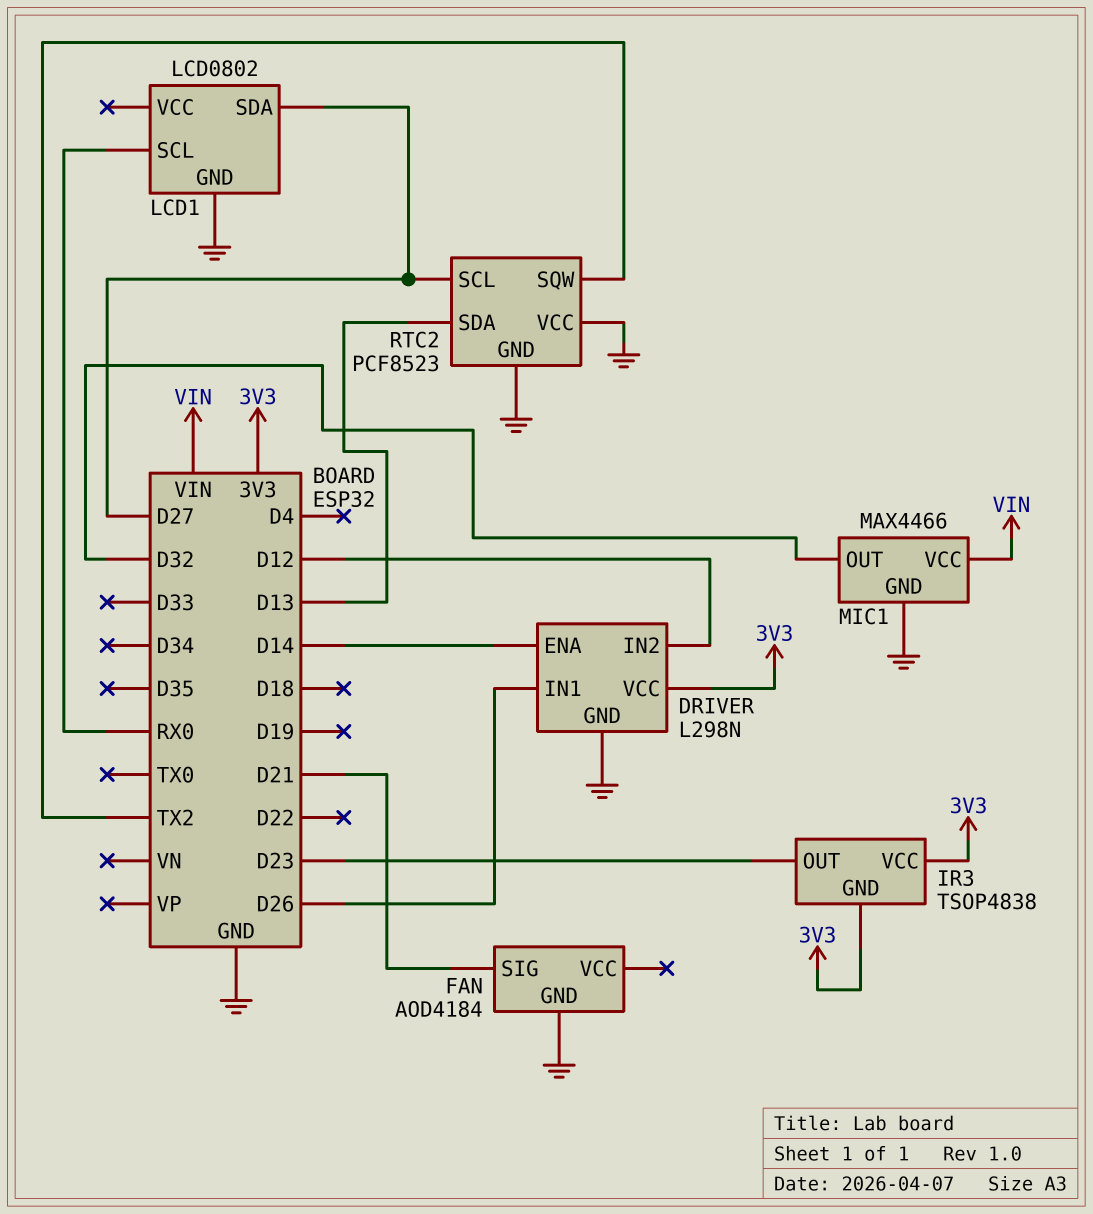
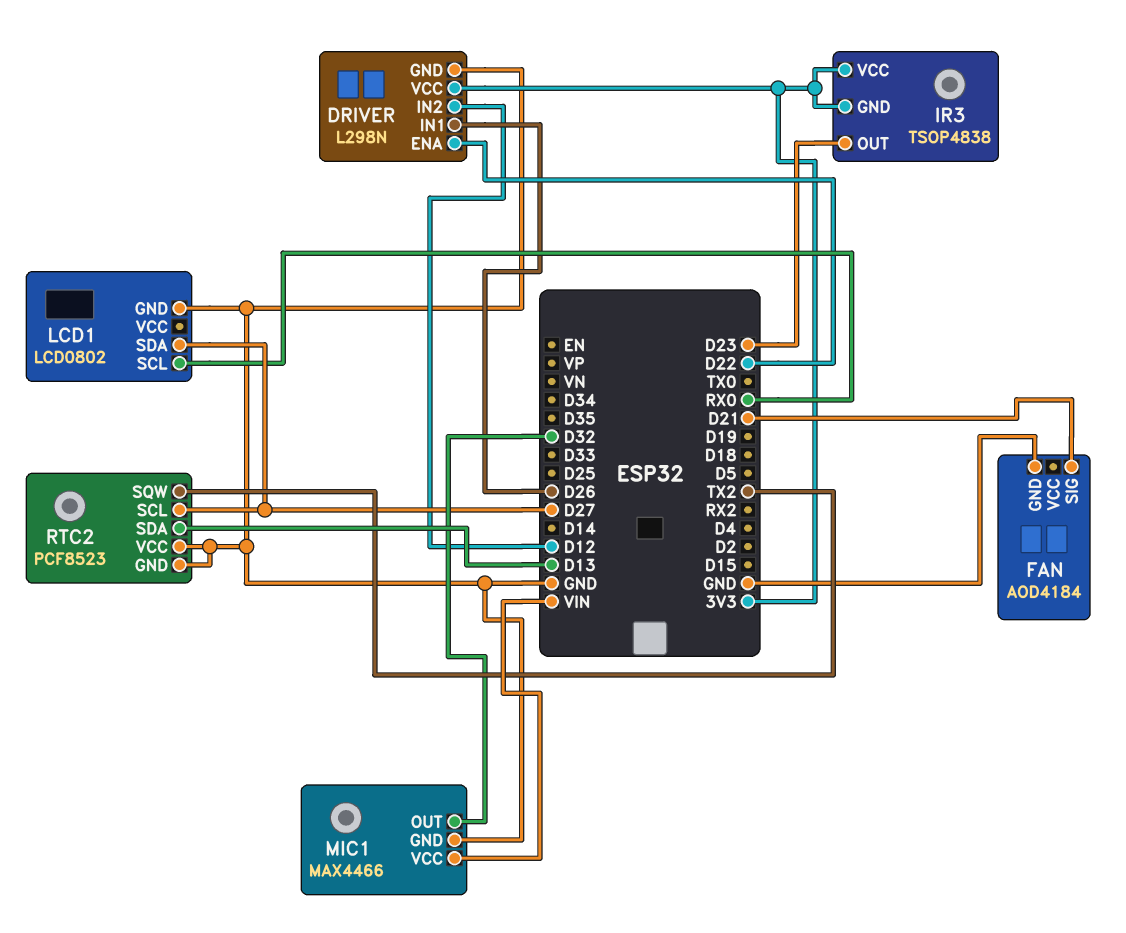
DRIVER pin ENA: D14 -> D22

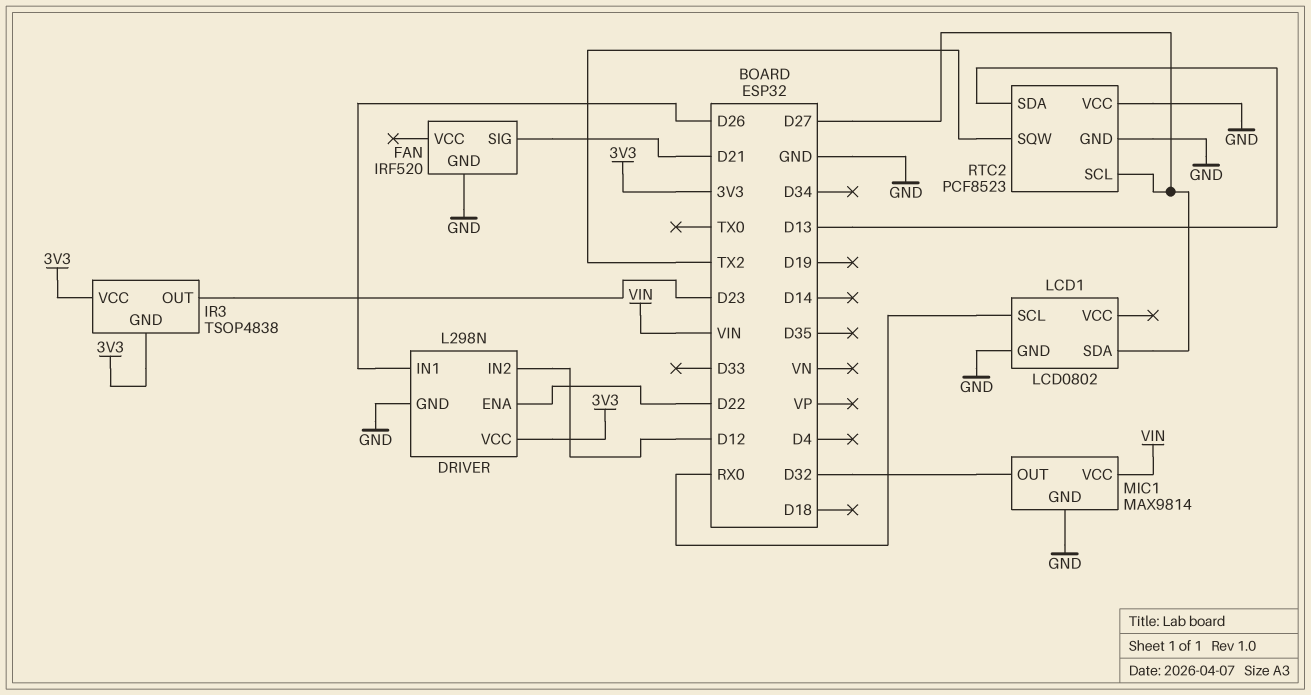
FAN: AOD4184 -> IRF520
MIC1: MAX4466 -> MAX9814

